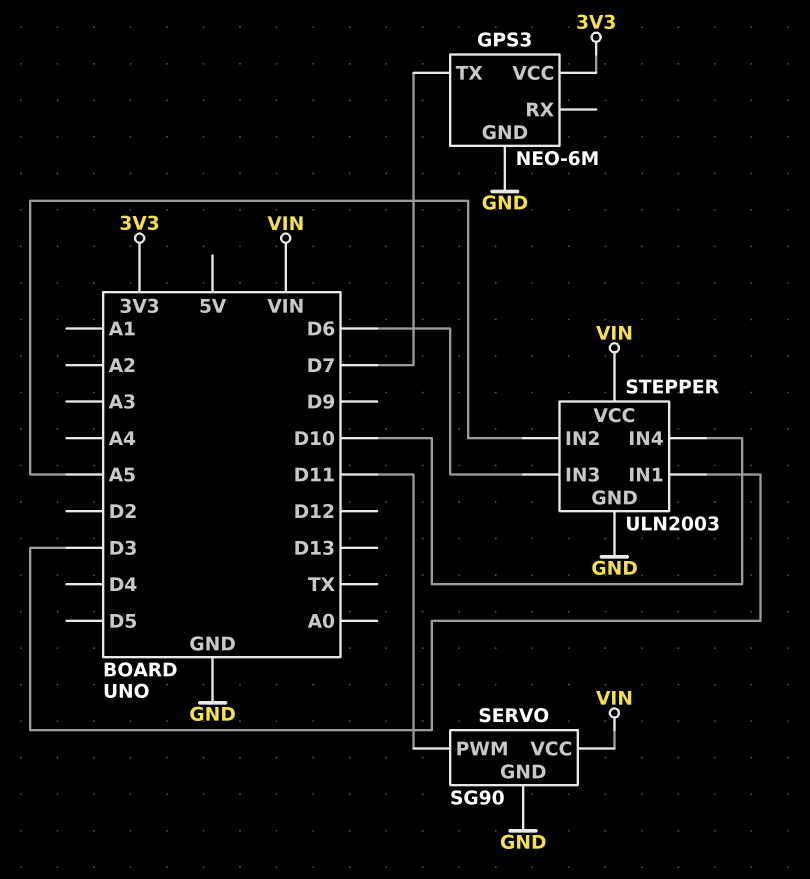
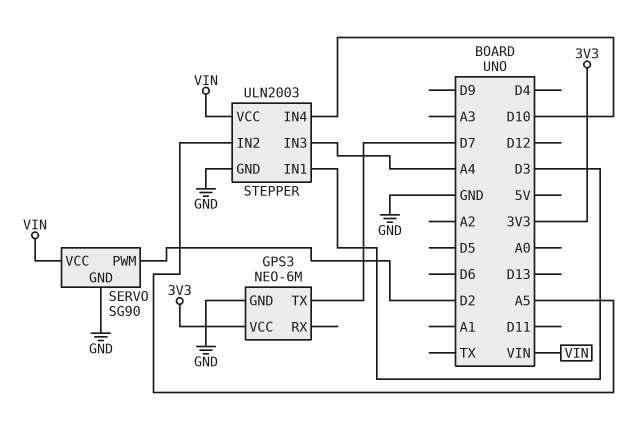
SERVO pin PWM: D11 -> D2
STEPPER pin IN3: D6 -> A4

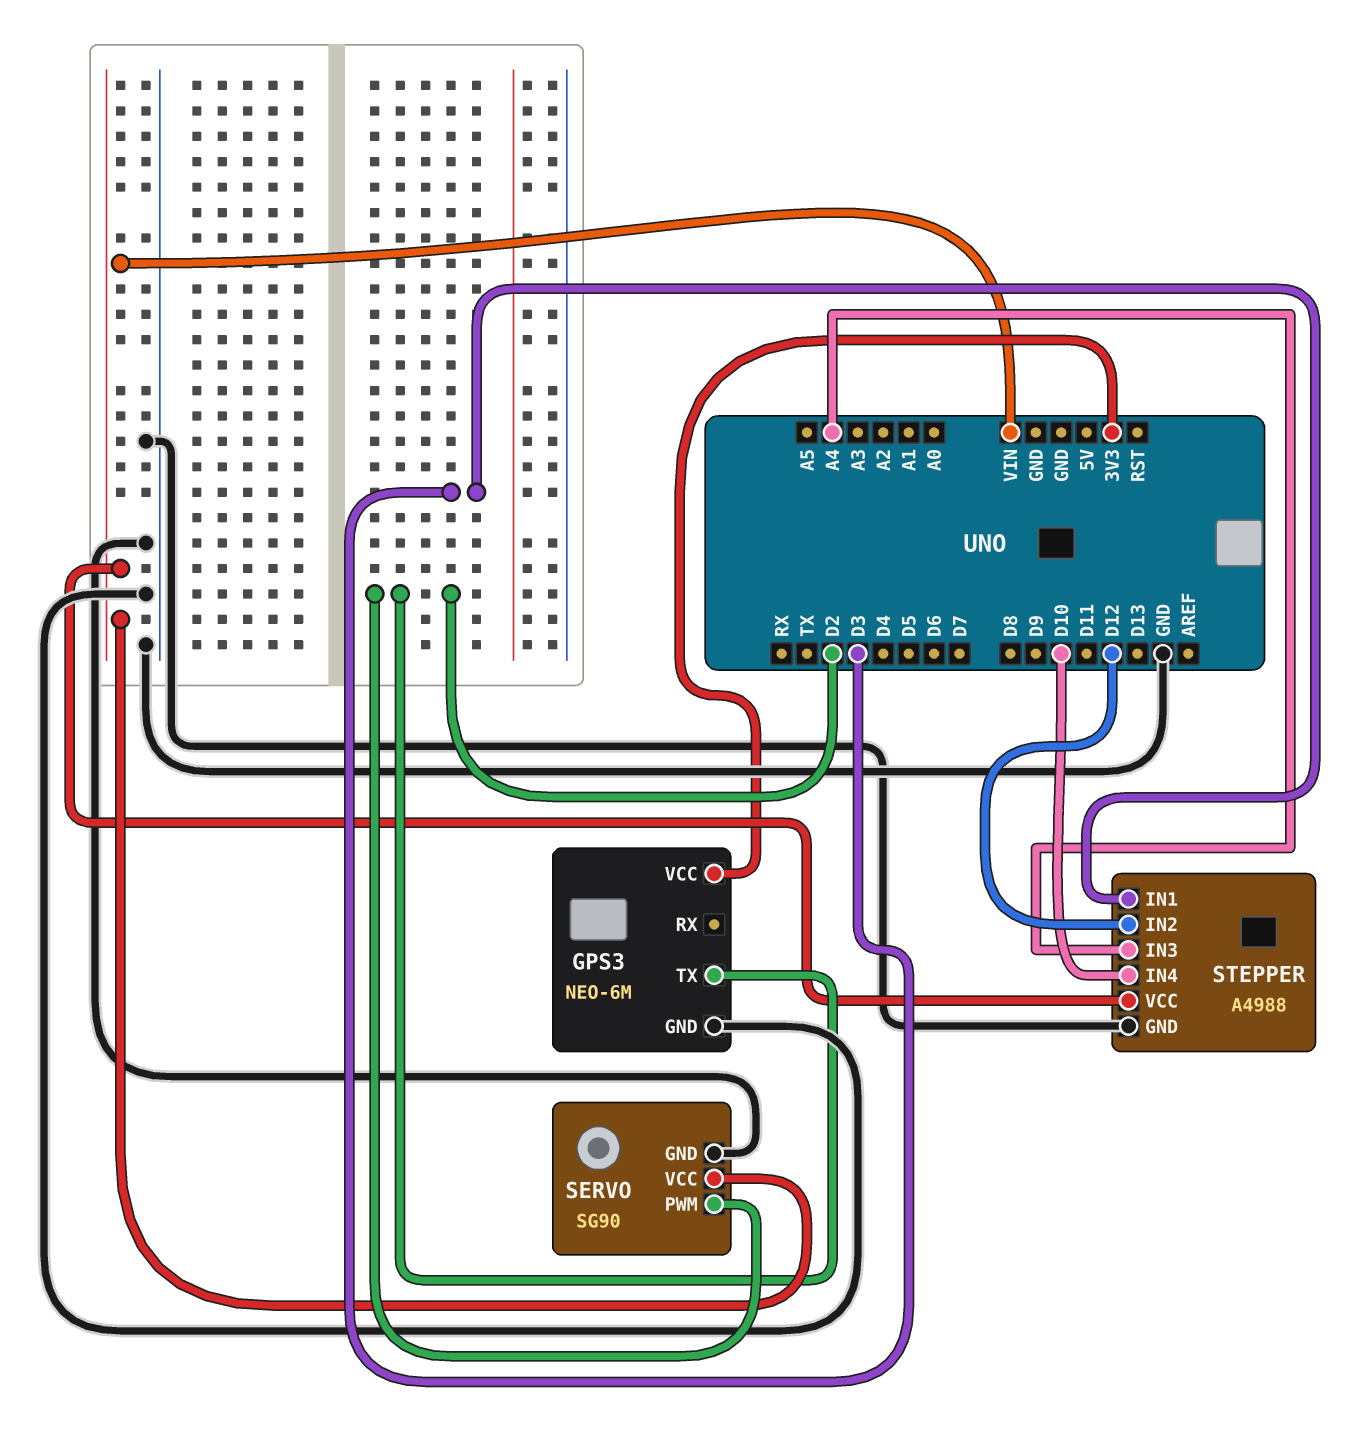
GPS3 pin TX: D7 -> D2
STEPPER: ULN2003 -> A4988
STEPPER pin IN2: A5 -> D12

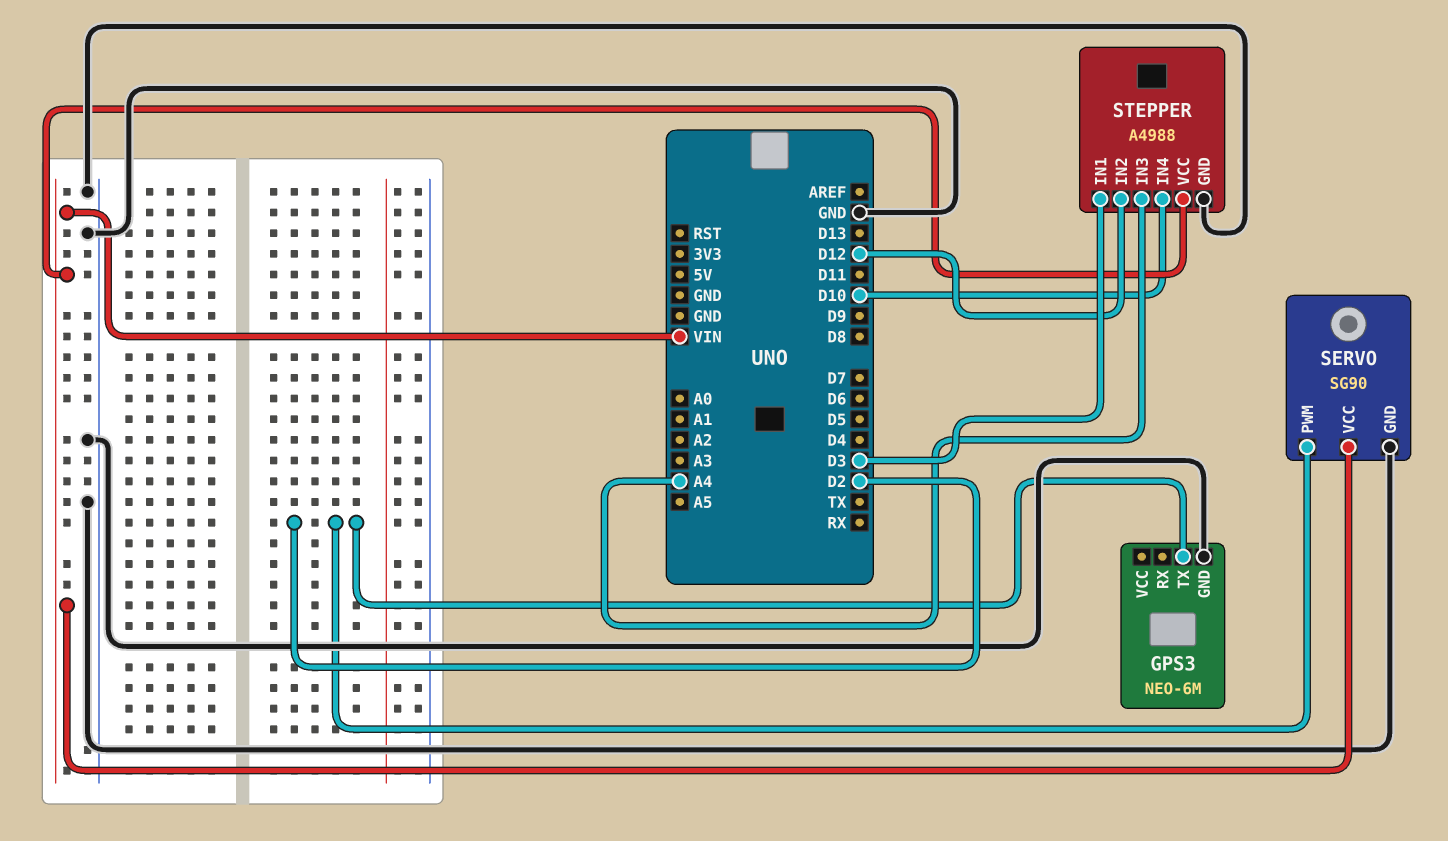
GPS3 pin VCC: 3V3 -> none

